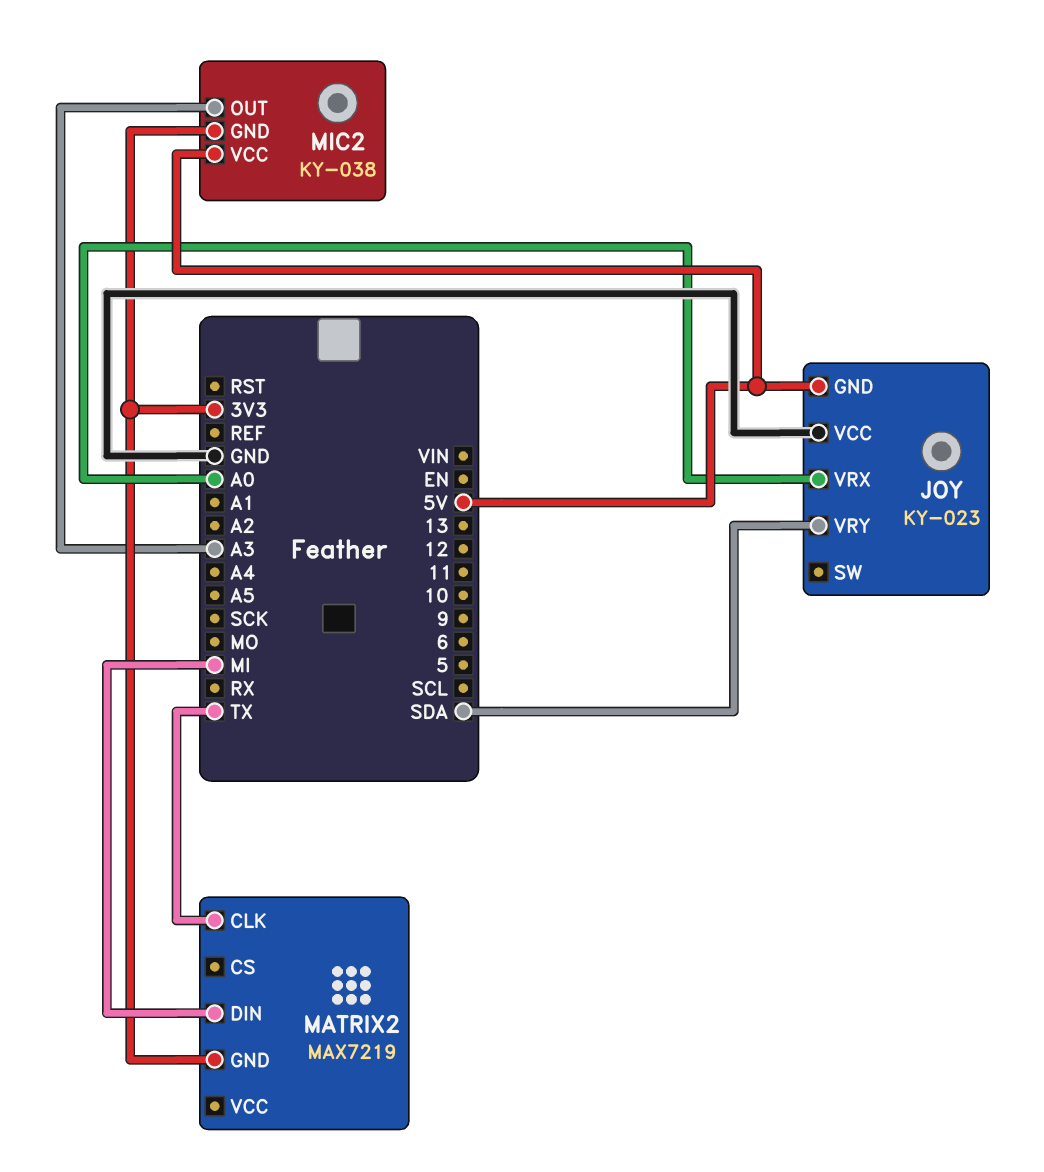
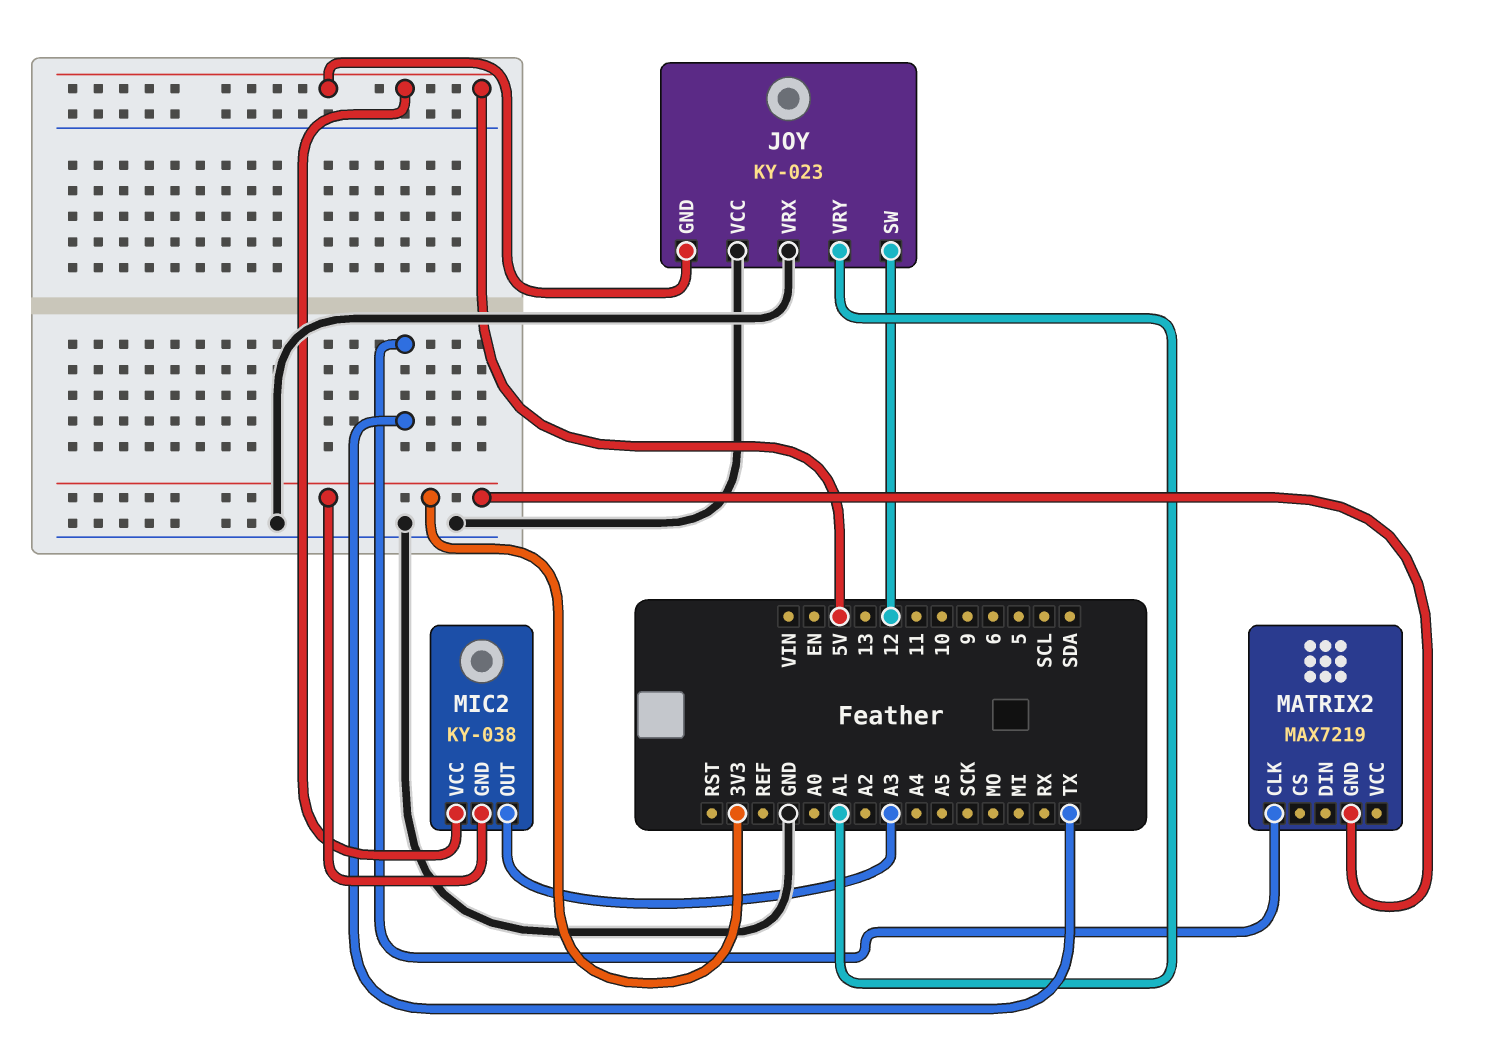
JOY pin SW: none -> 12
JOY pin VRX: A0 -> GND
JOY pin VRY: SDA -> A1
MATRIX2 pin DIN: MI -> none

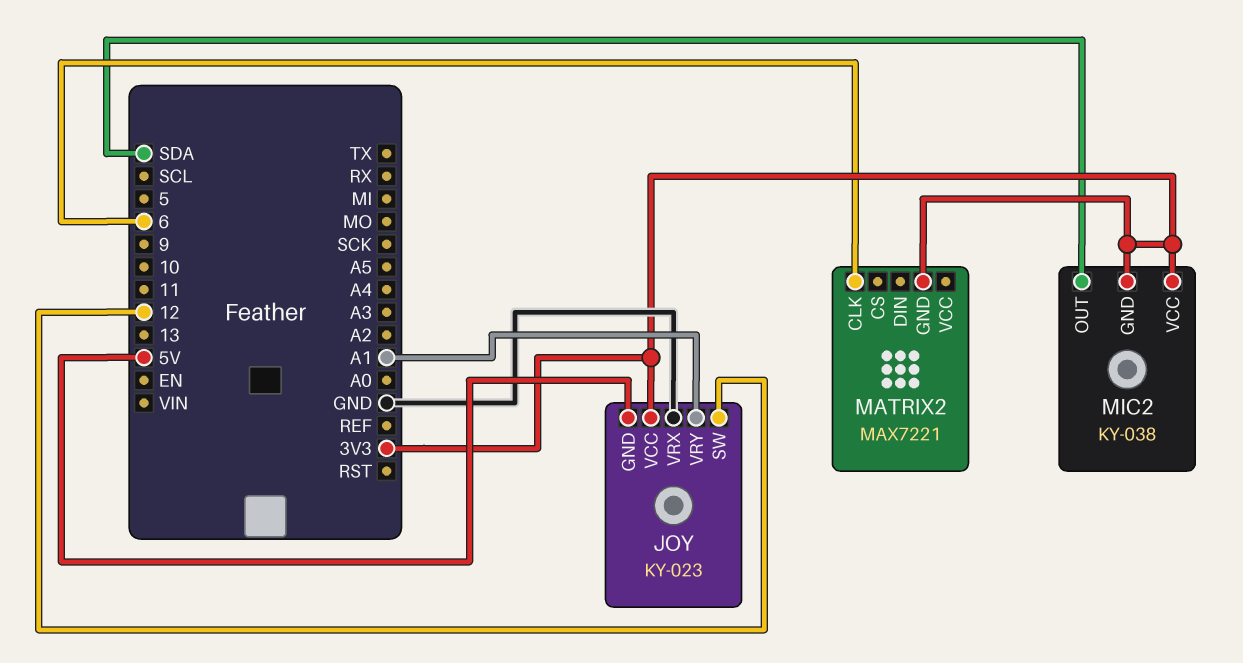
JOY pin VCC: GND -> 3V3
MATRIX2: MAX7219 -> MAX7221
MATRIX2 pin CLK: TX -> 6
MIC2 pin OUT: A3 -> SDA
MIC2 pin VCC: 5V -> 3V3

